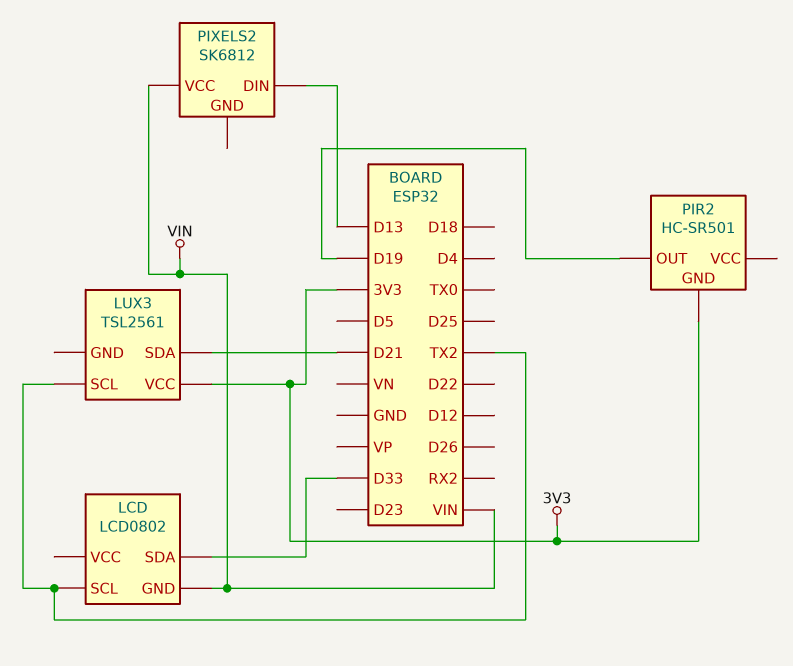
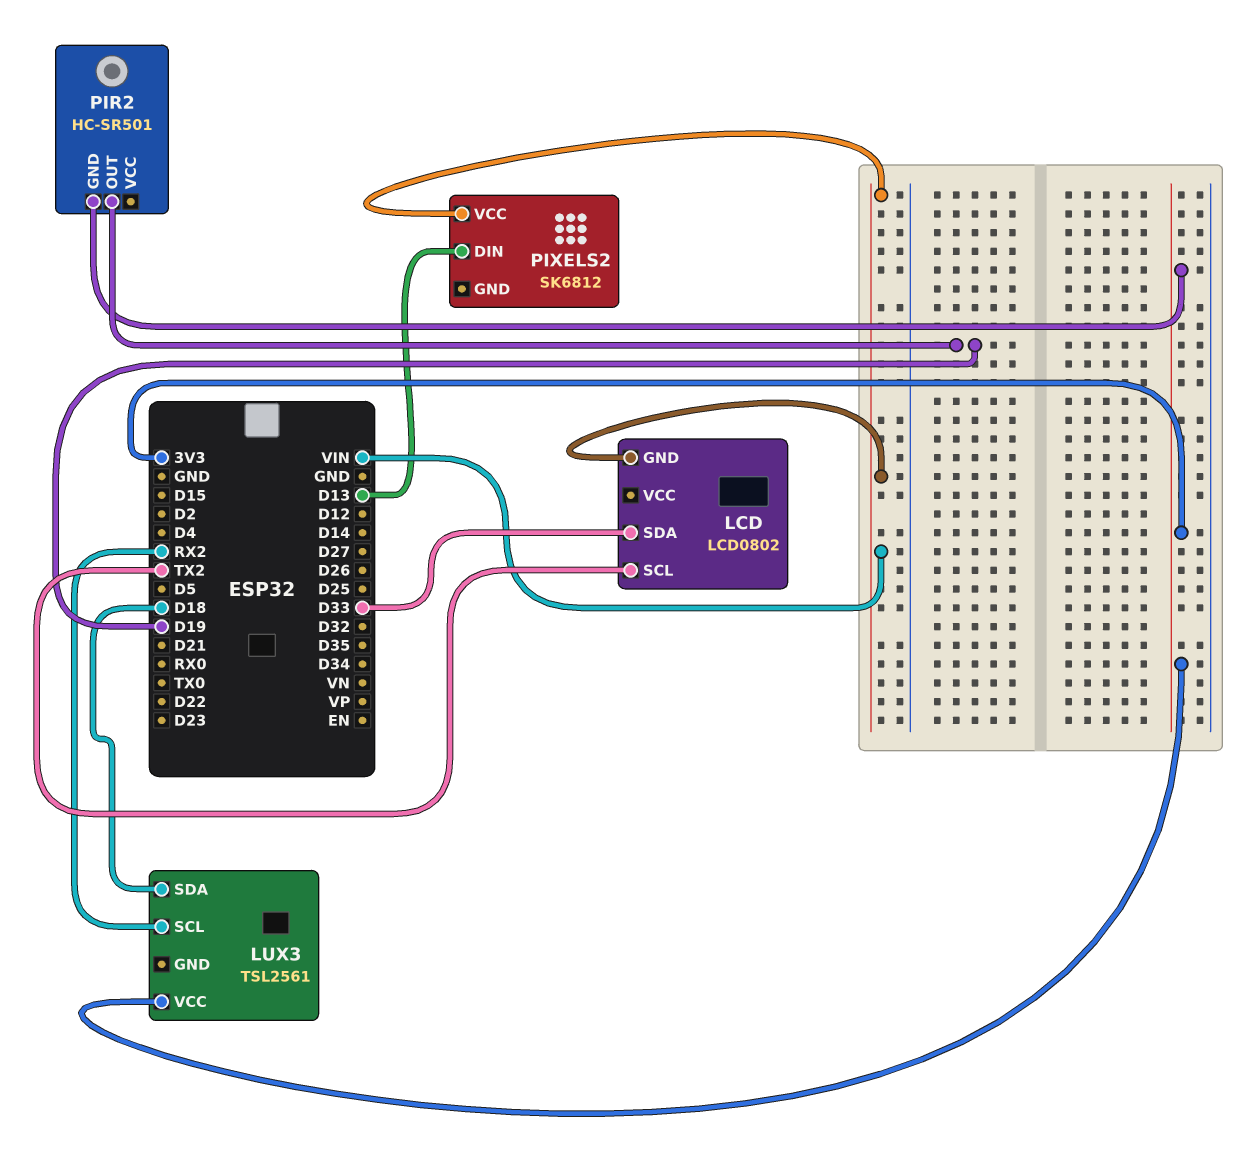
LUX3 pin SCL: TX2 -> RX2
LUX3 pin SDA: D21 -> D18

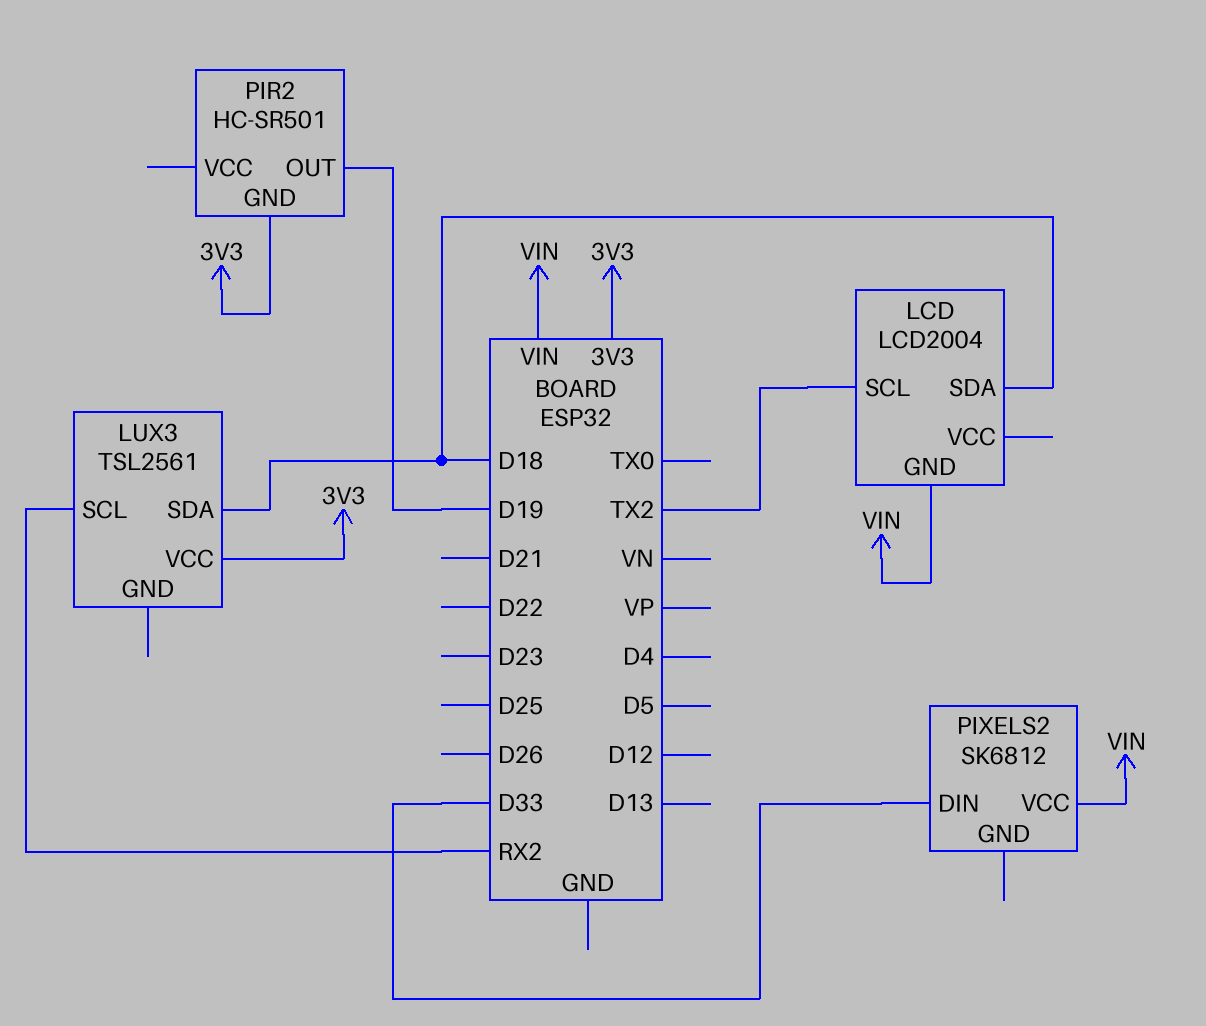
LCD: LCD0802 -> LCD2004
LCD pin SDA: D33 -> D18
PIXELS2 pin DIN: D13 -> D33

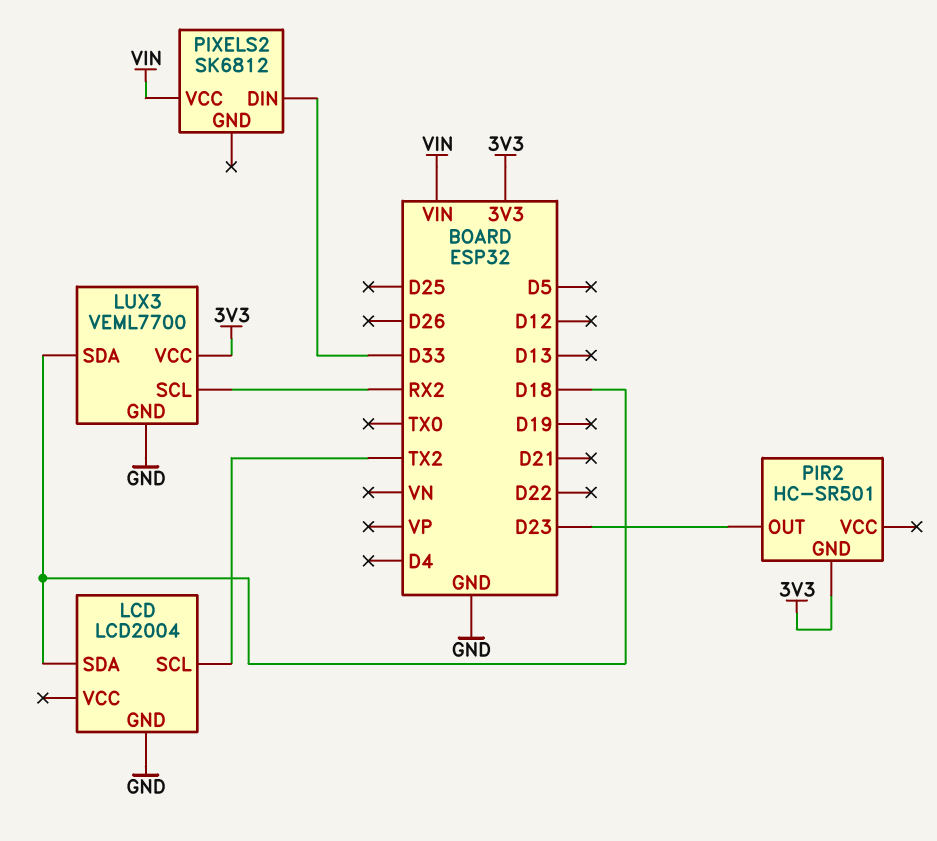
LCD pin GND: VIN -> GND
LUX3: TSL2561 -> VEML7700
LUX3 pin GND: none -> GND
PIR2 pin OUT: D19 -> D23

